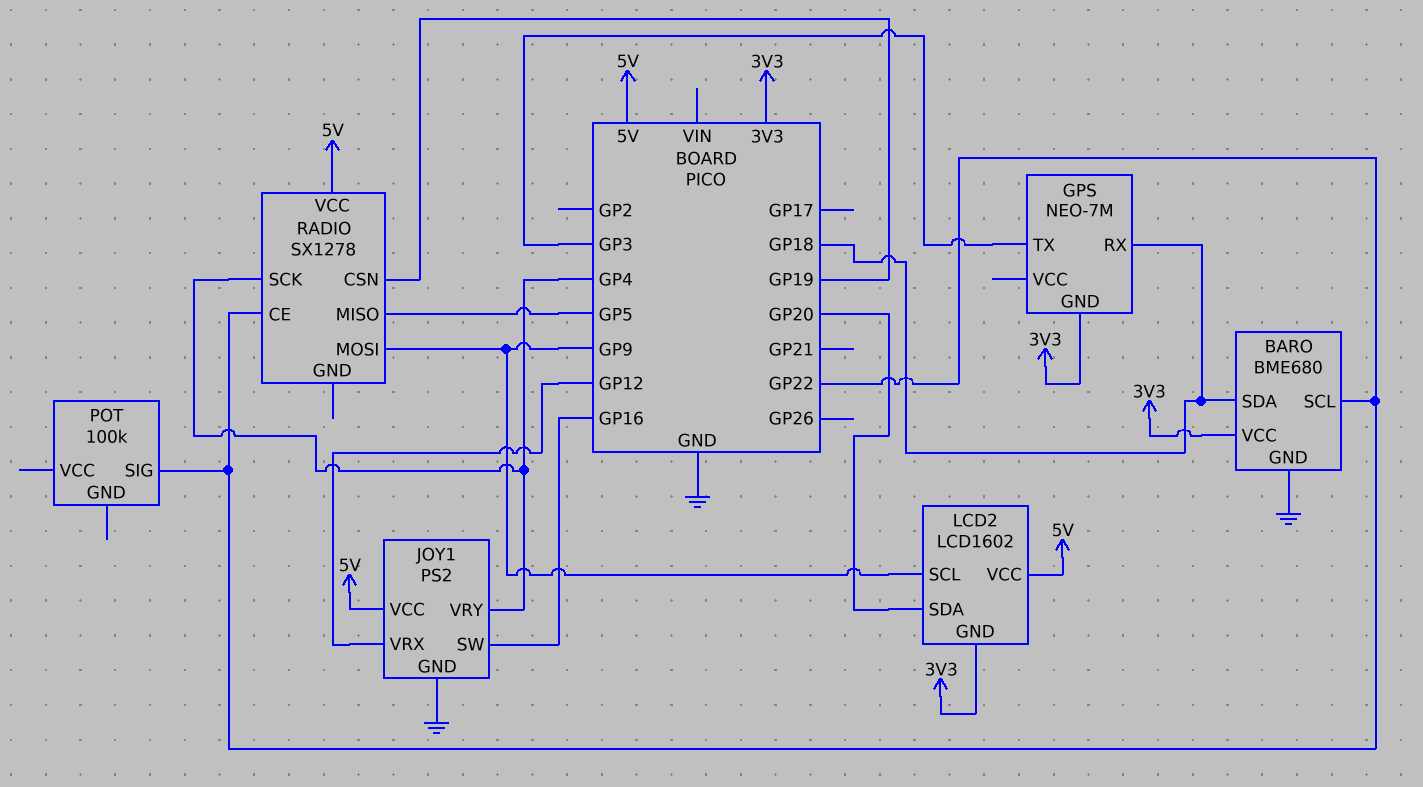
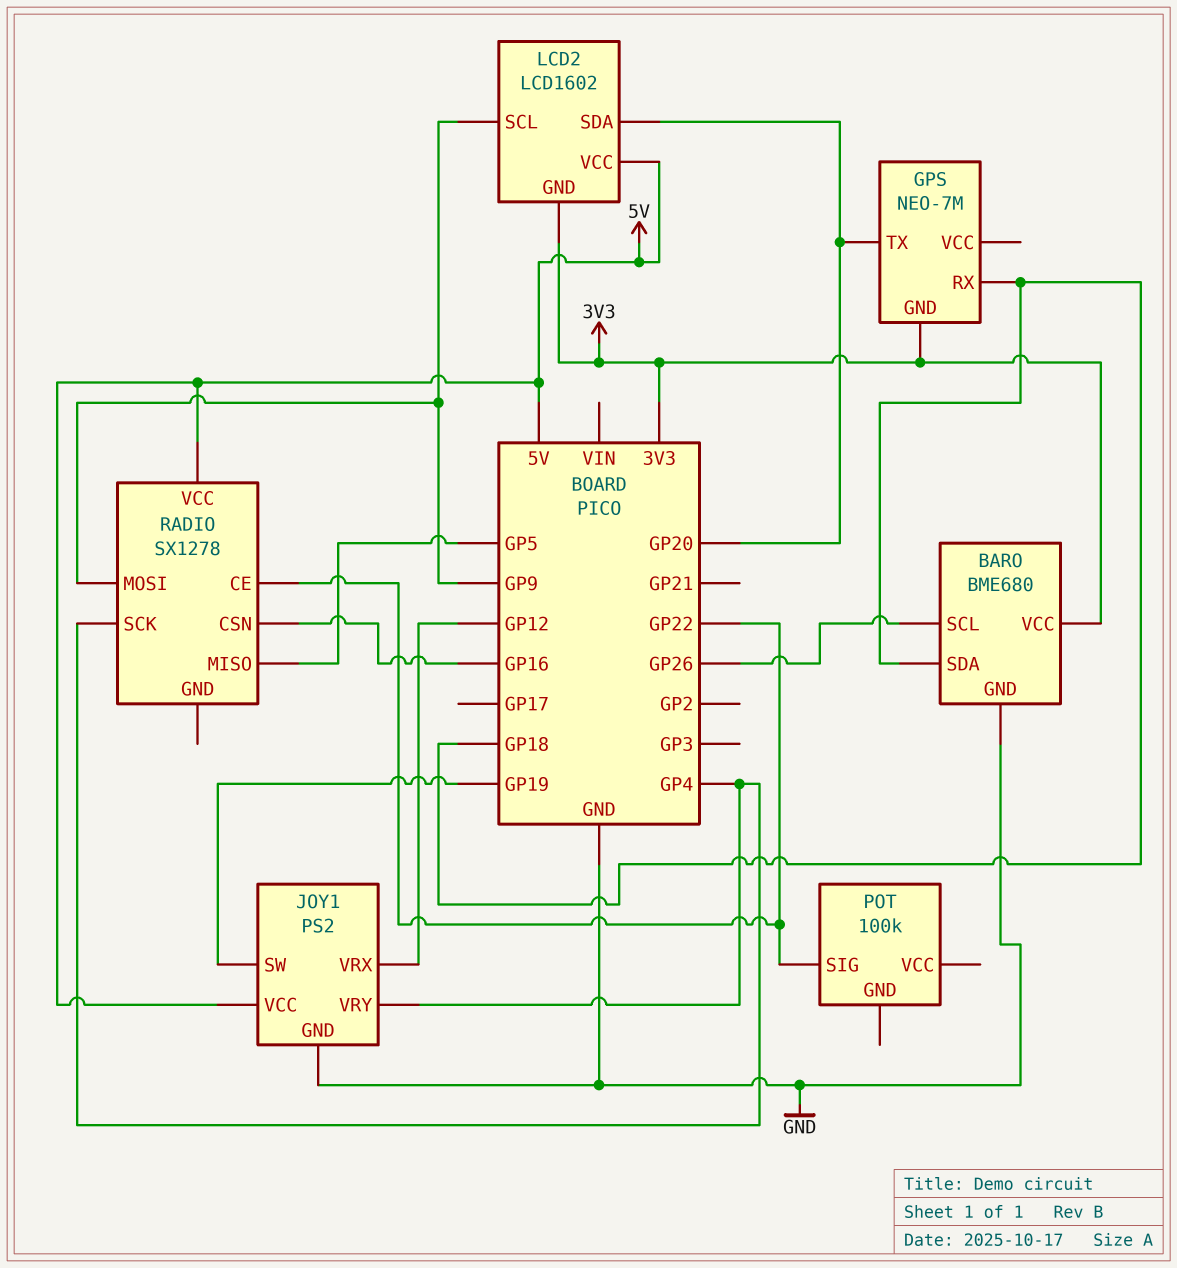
BARO pin SCL: GP22 -> GP26
GPS pin TX: GP3 -> GP20
JOY1 pin SW: GP16 -> GP19
RADIO pin CSN: GP19 -> GP16

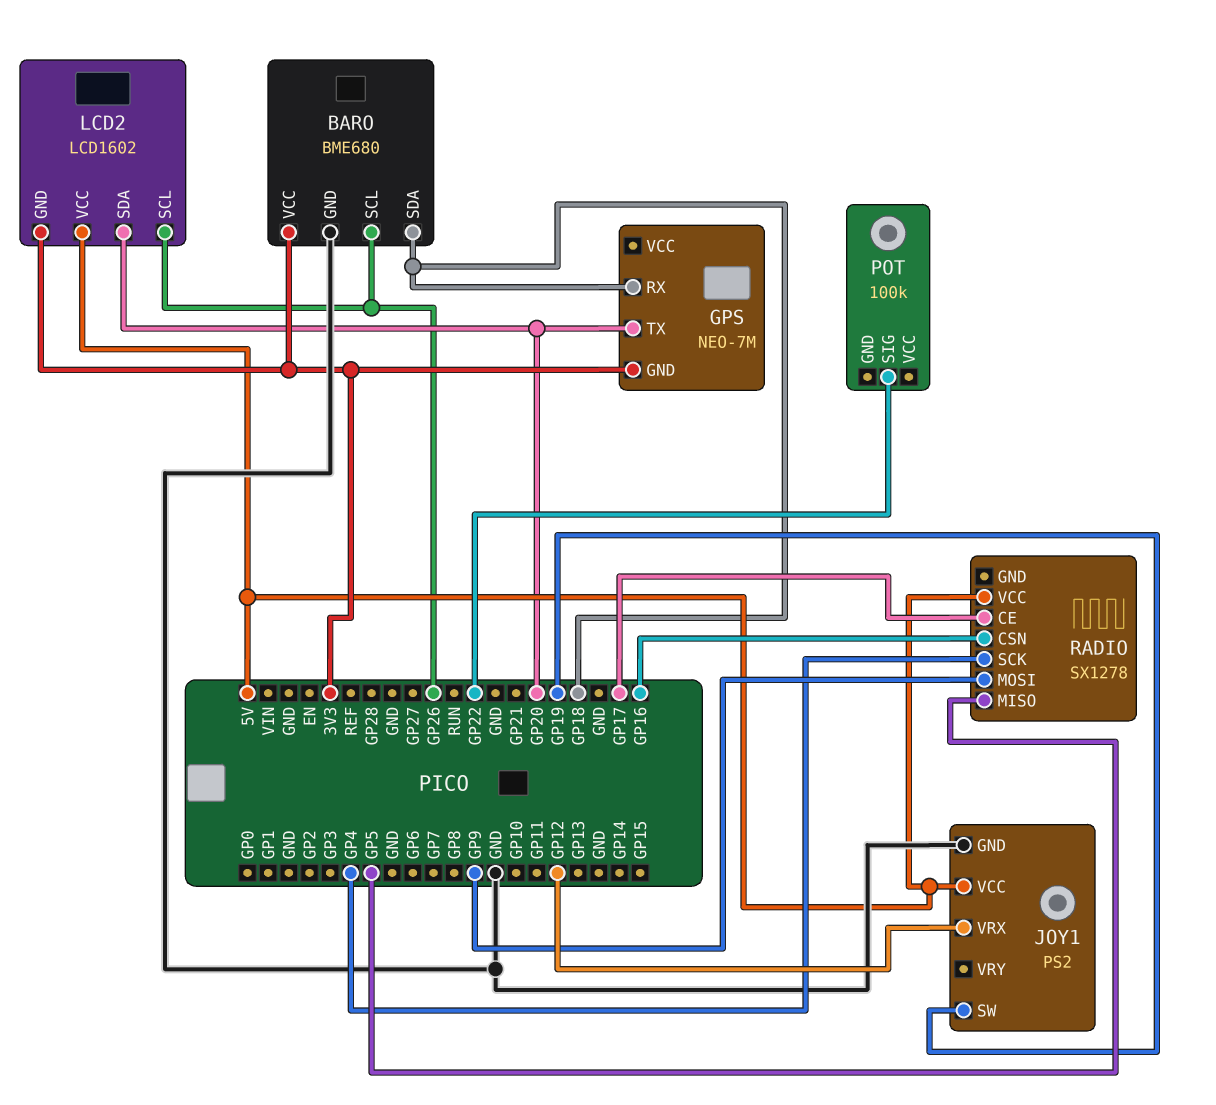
JOY1 pin VRY: GP4 -> none
LCD2 pin SCL: GP9 -> GP26
RADIO pin CE: GP22 -> GP17

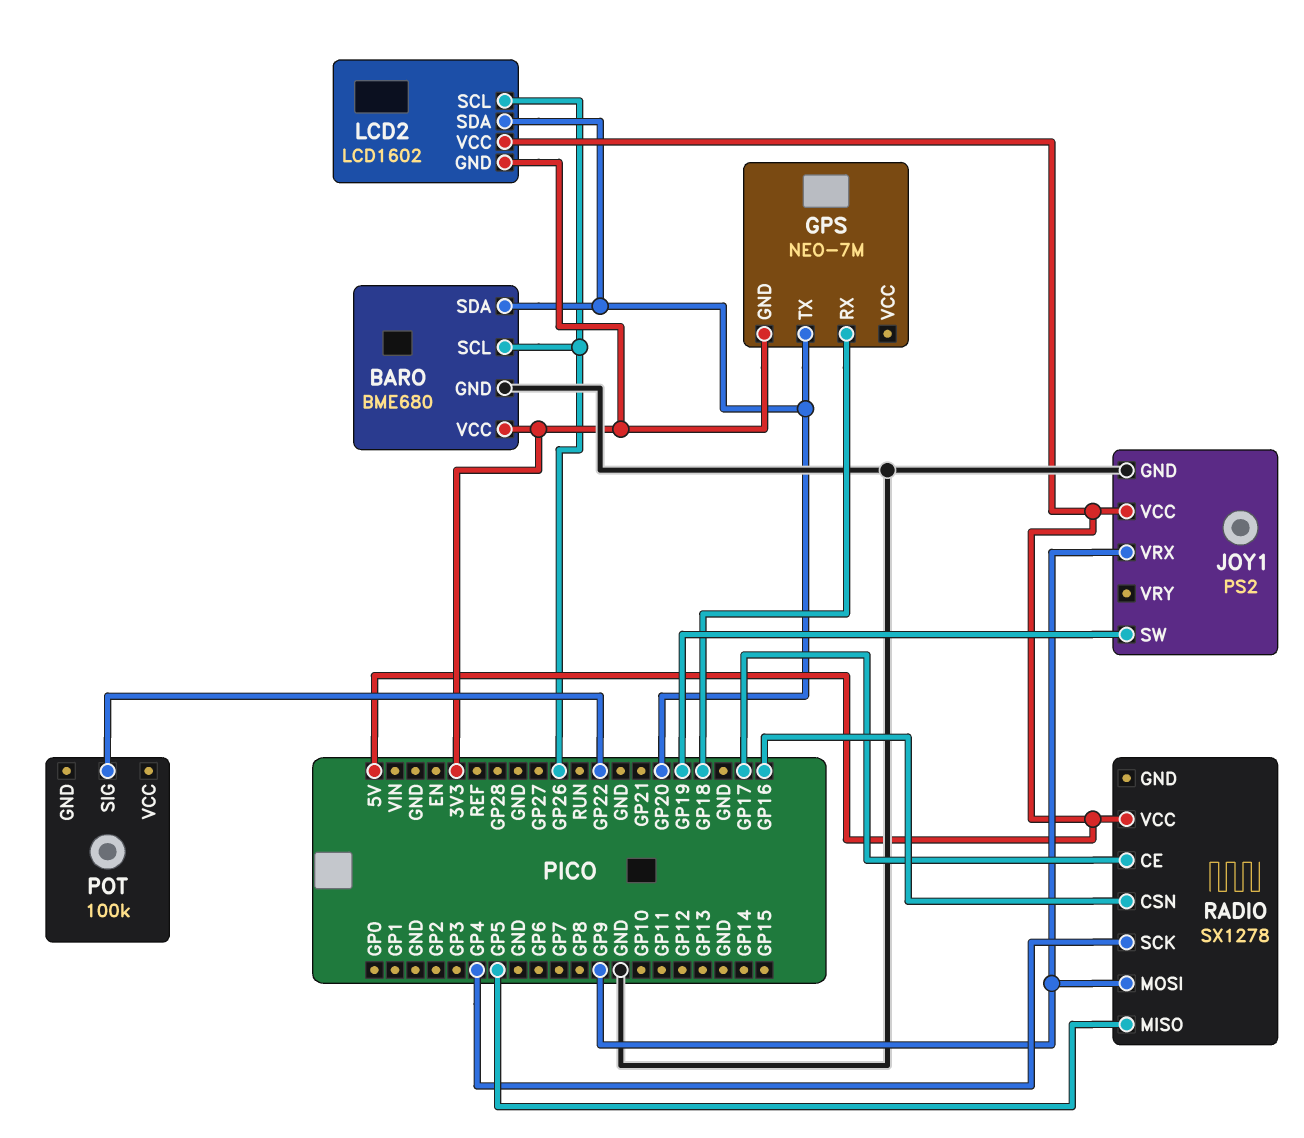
BARO pin SDA: GP18 -> GP20
JOY1 pin VRX: GP12 -> GP9

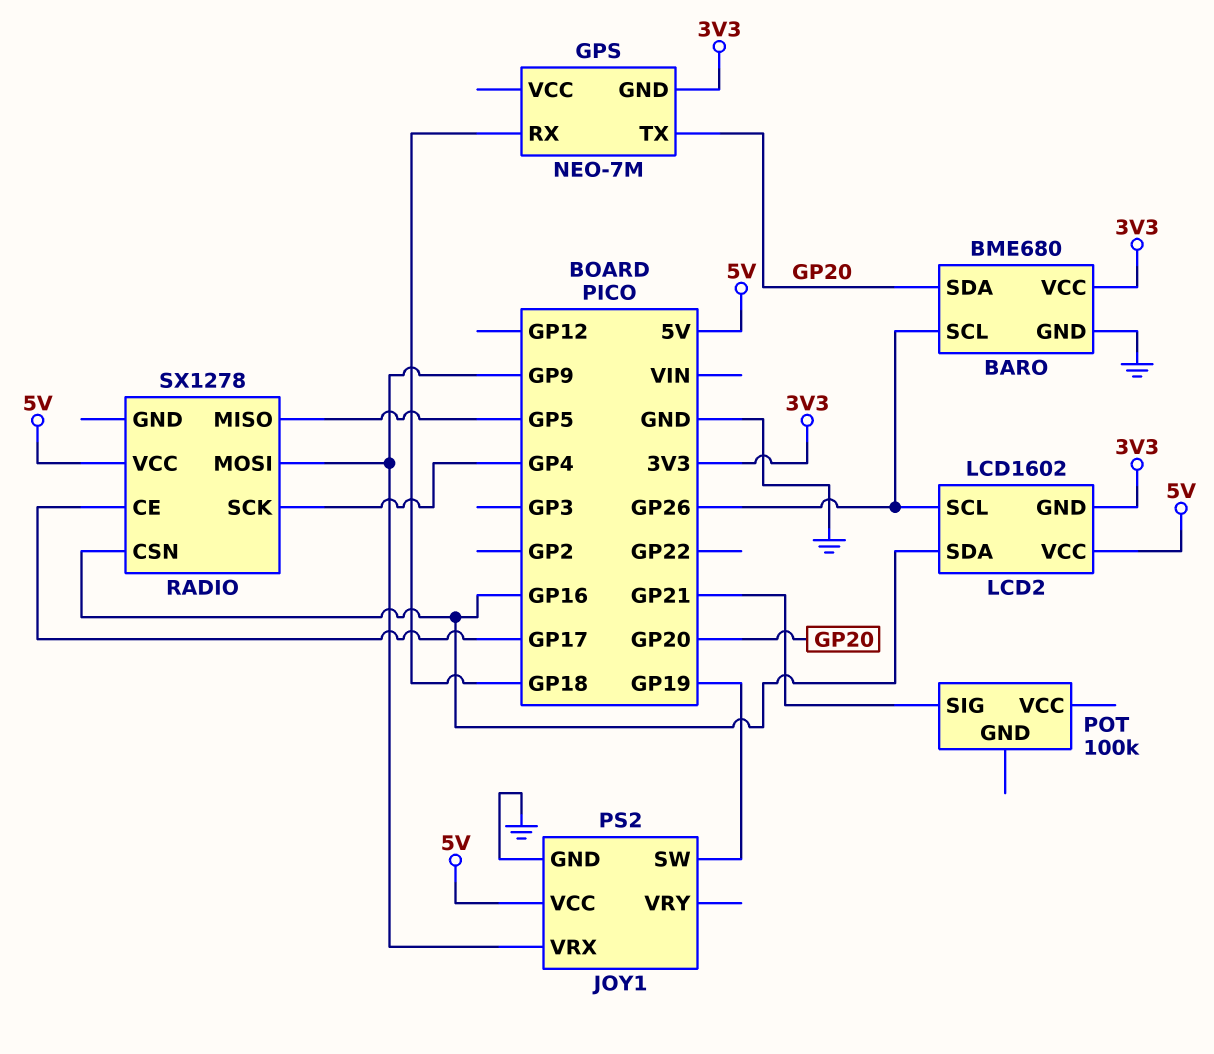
LCD2 pin SDA: GP20 -> GP16
POT pin SIG: GP22 -> GP21

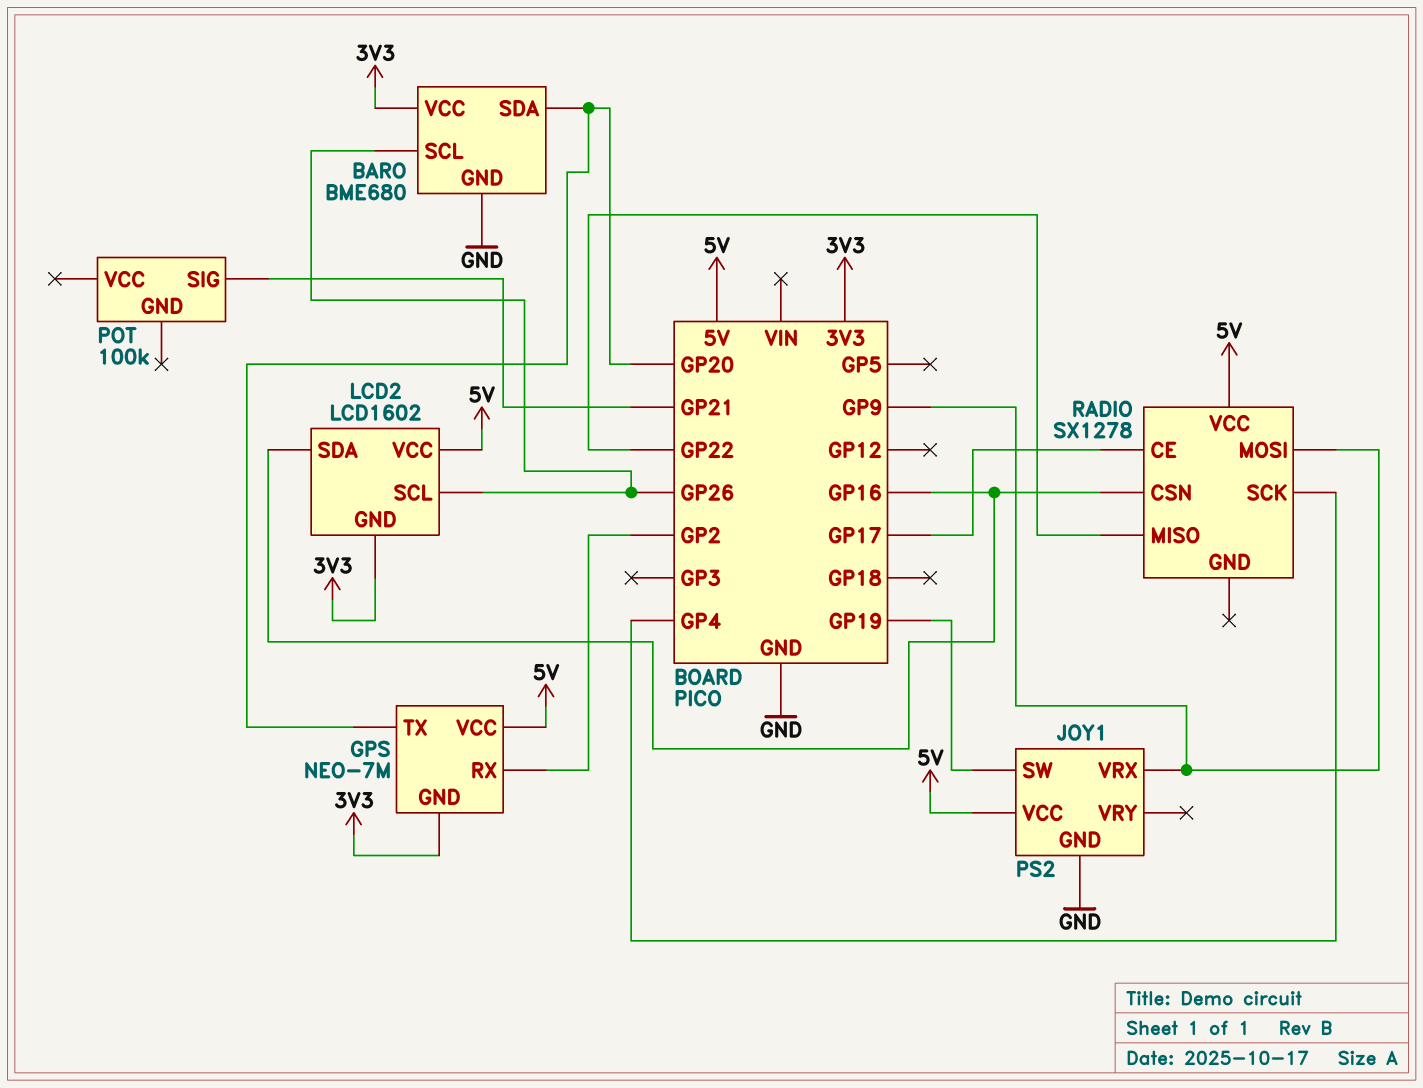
GPS pin RX: GP18 -> GP2
GPS pin VCC: none -> 5V
RADIO pin MISO: GP5 -> GP22

